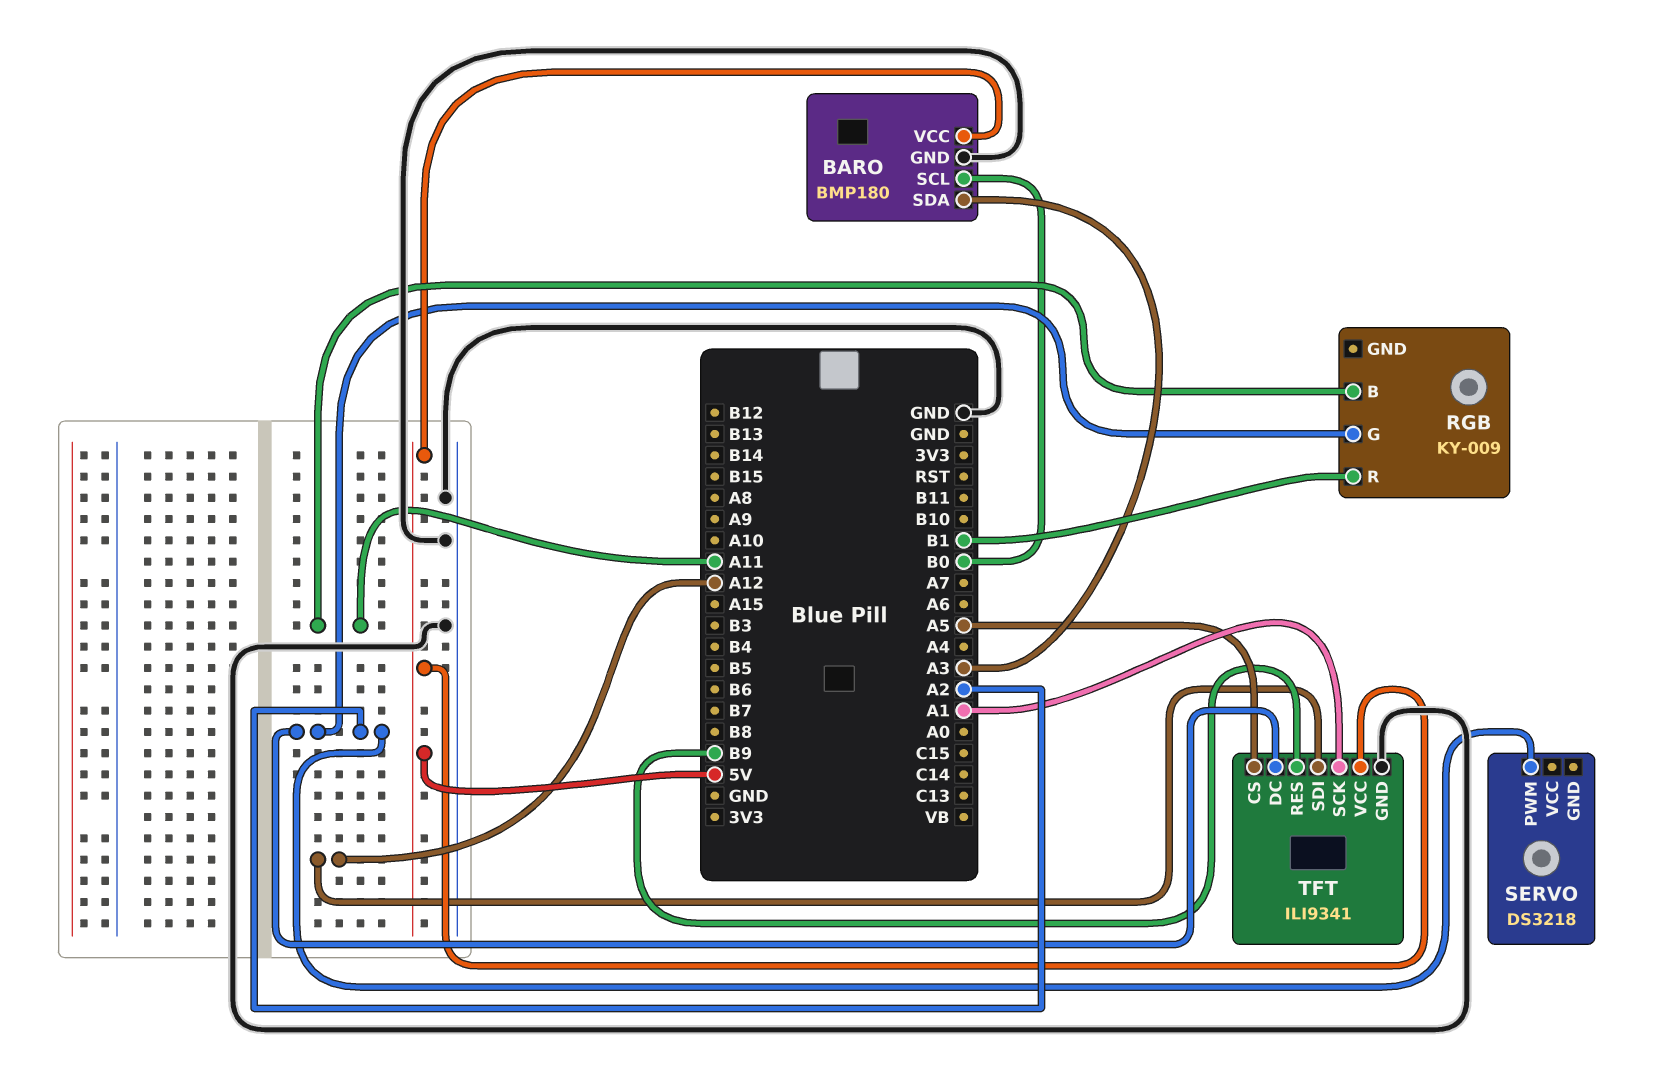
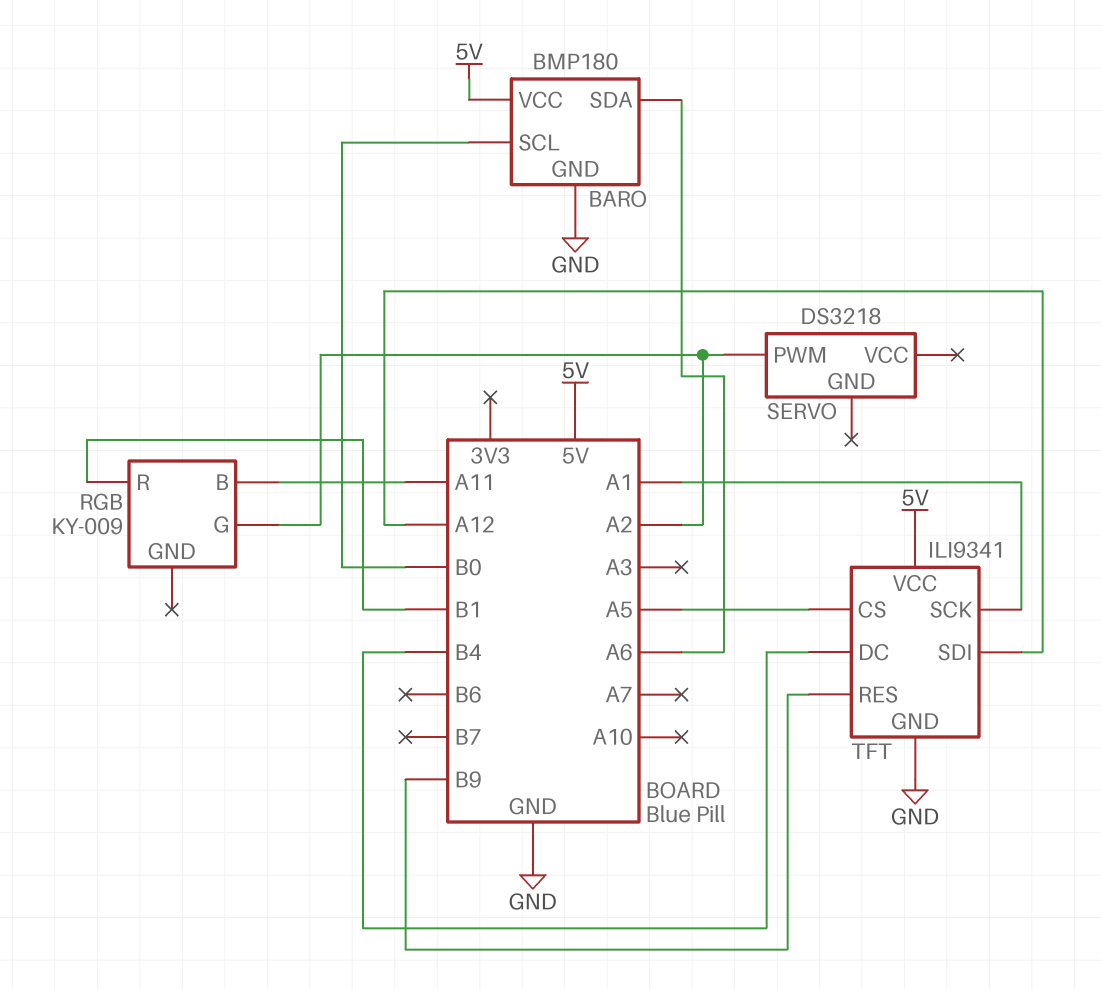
BARO pin SDA: A3 -> A6
TFT pin DC: A2 -> B4

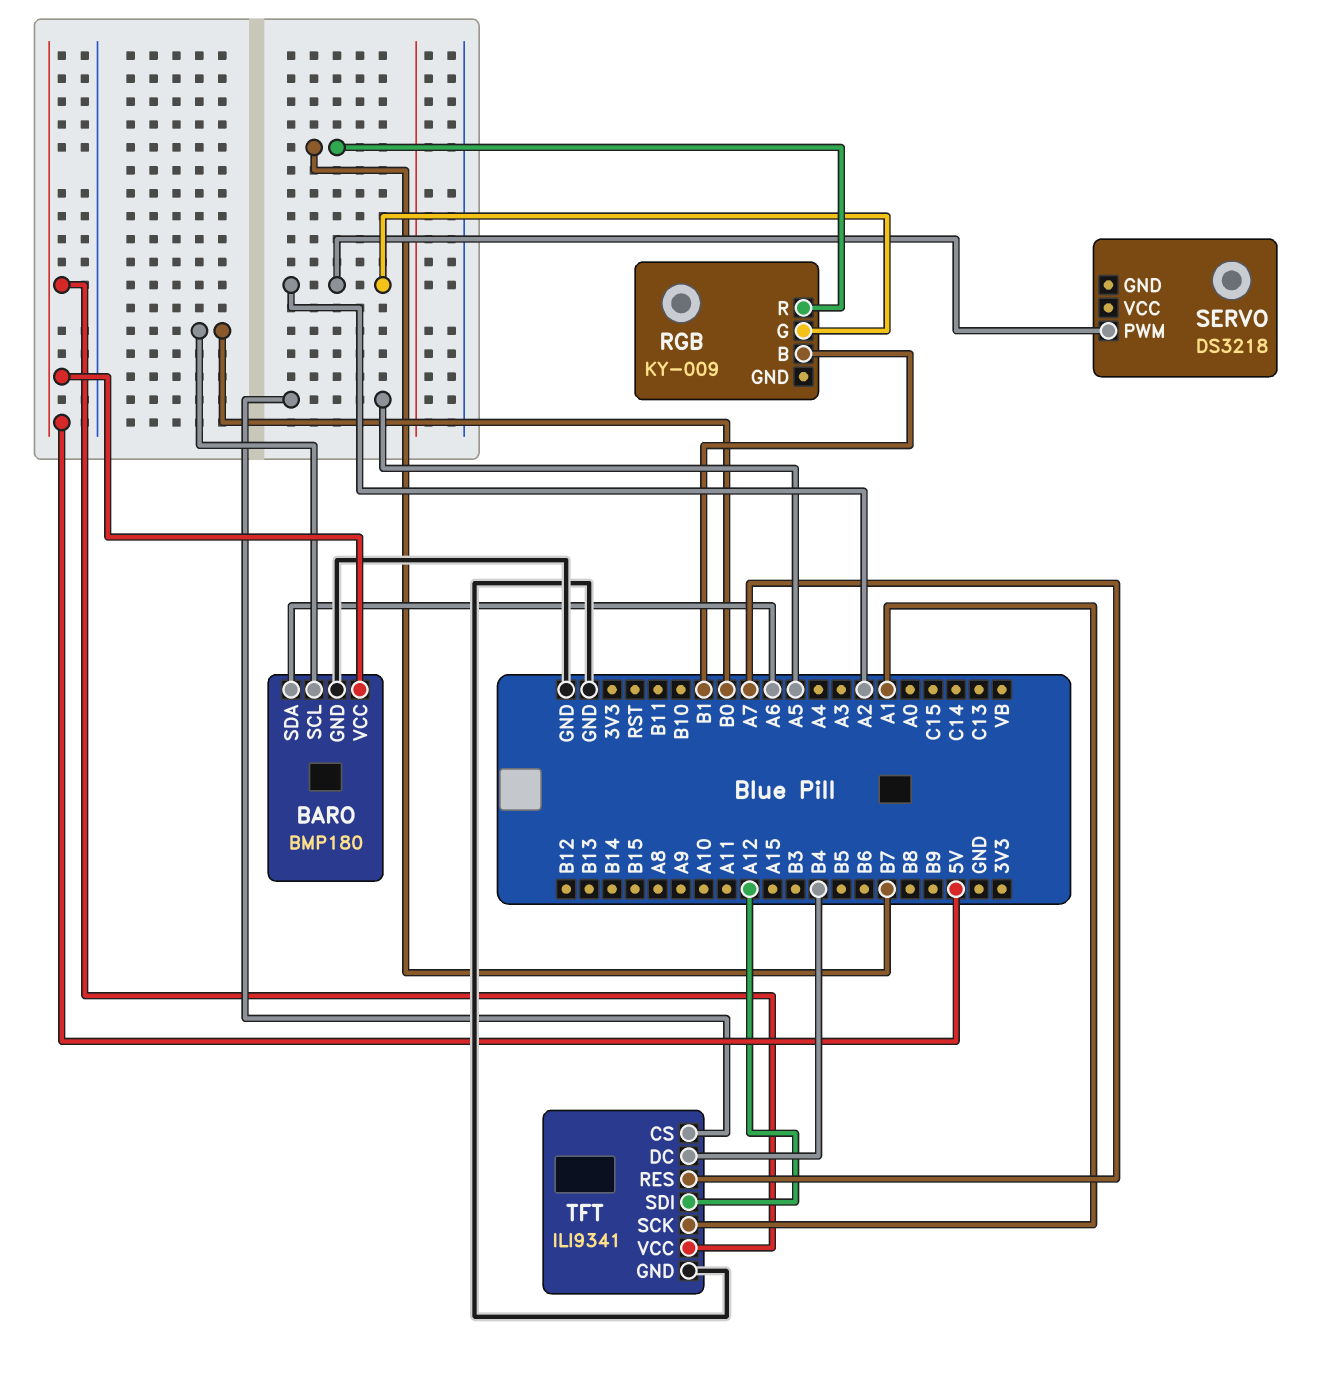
RGB pin B: A11 -> B1
RGB pin R: B1 -> B7
TFT pin RES: B9 -> A7

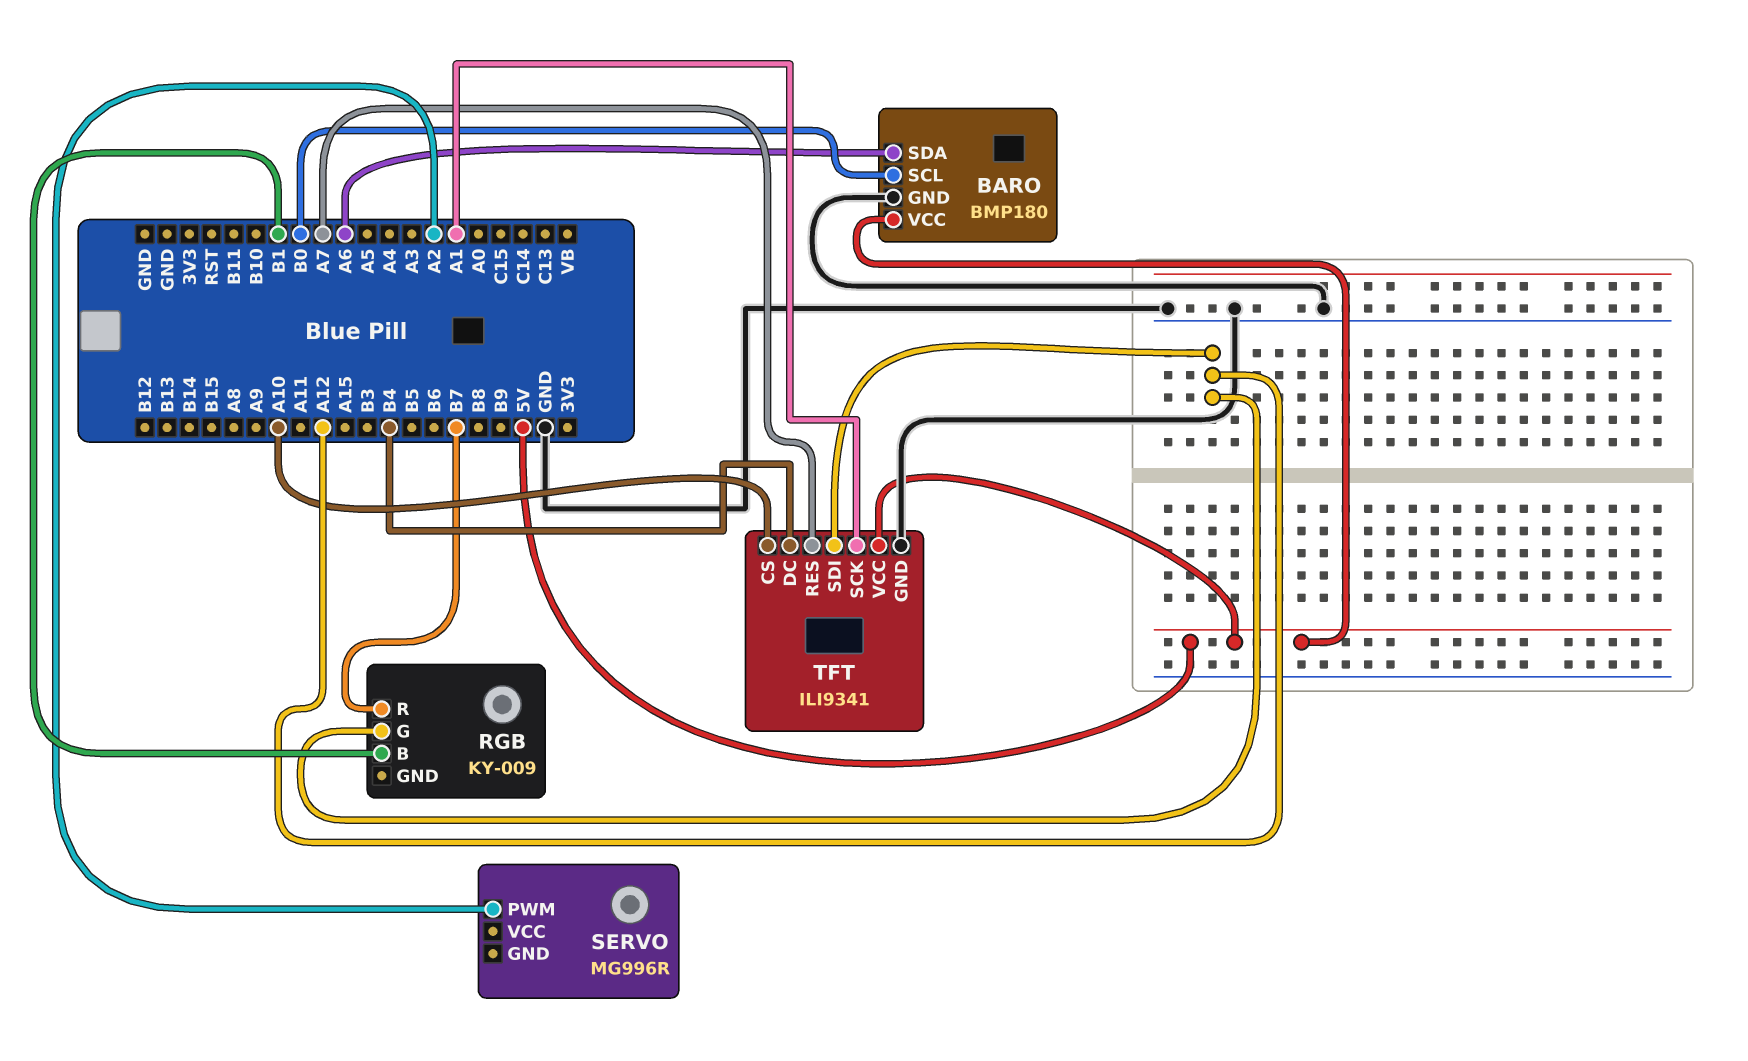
RGB pin G: A2 -> A12
SERVO: DS3218 -> MG996R
TFT pin CS: A5 -> A10

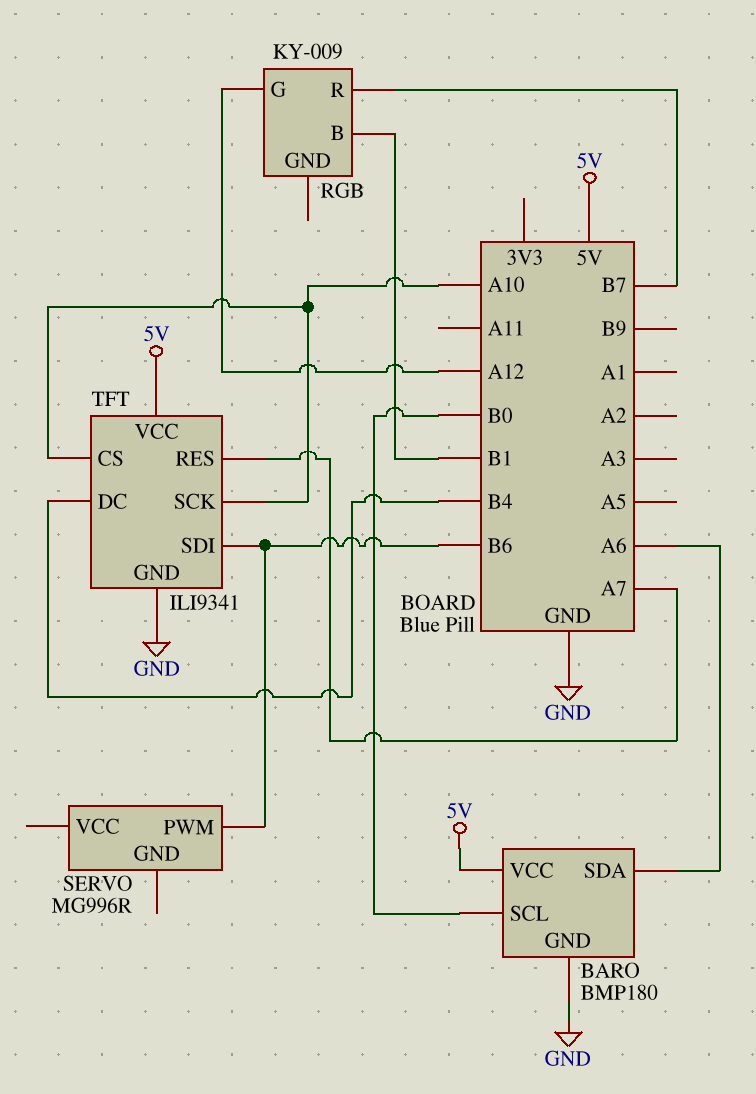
SERVO pin PWM: A2 -> B6
TFT pin SCK: A1 -> A10
TFT pin SDI: A12 -> B6

